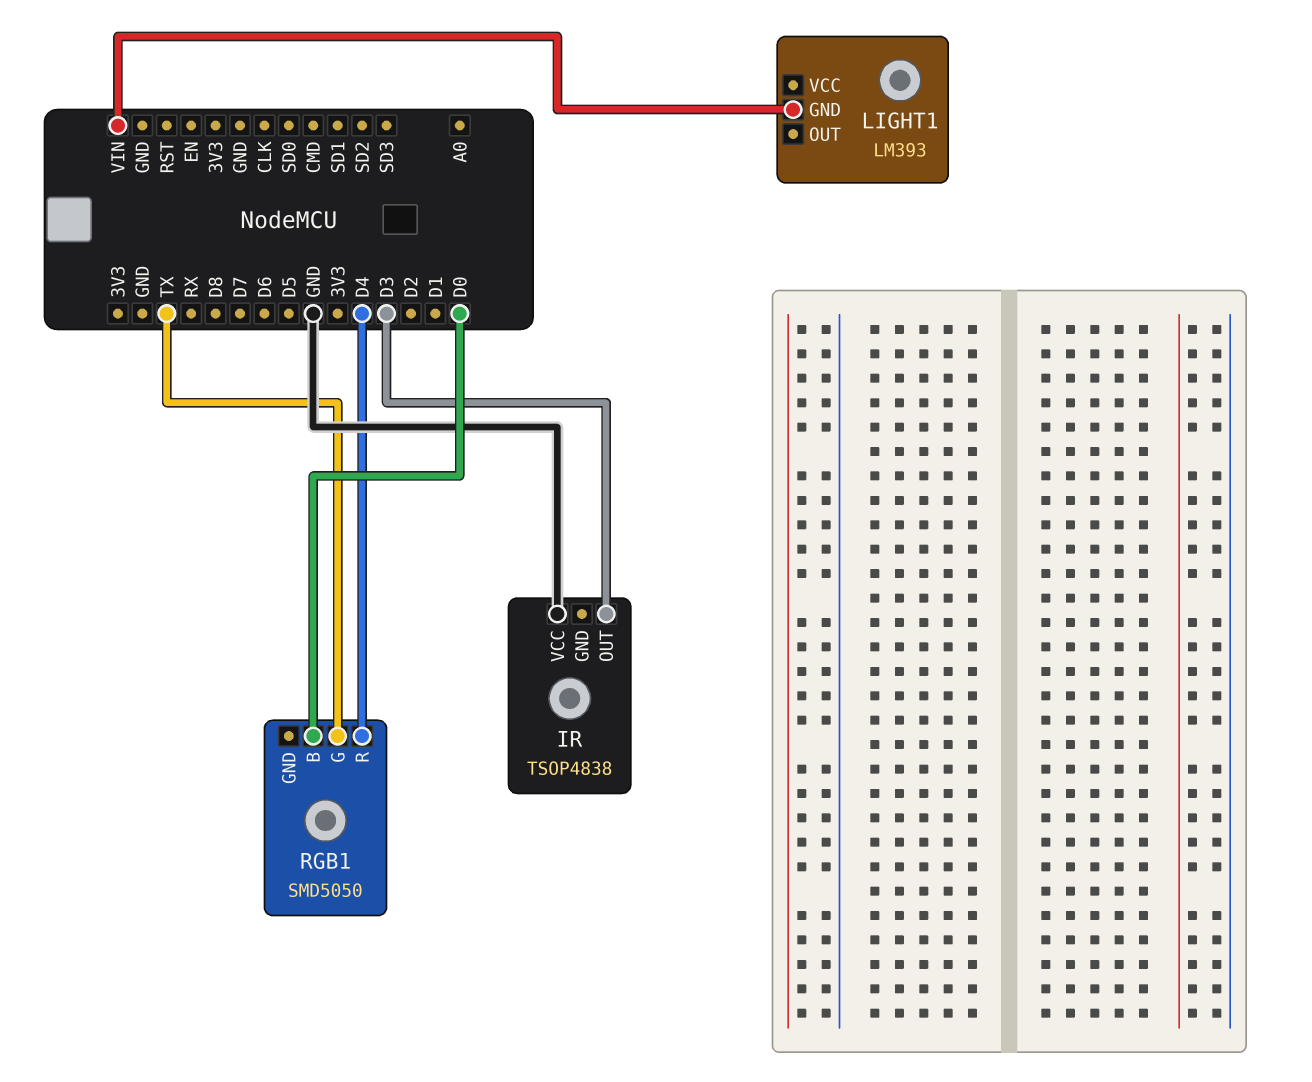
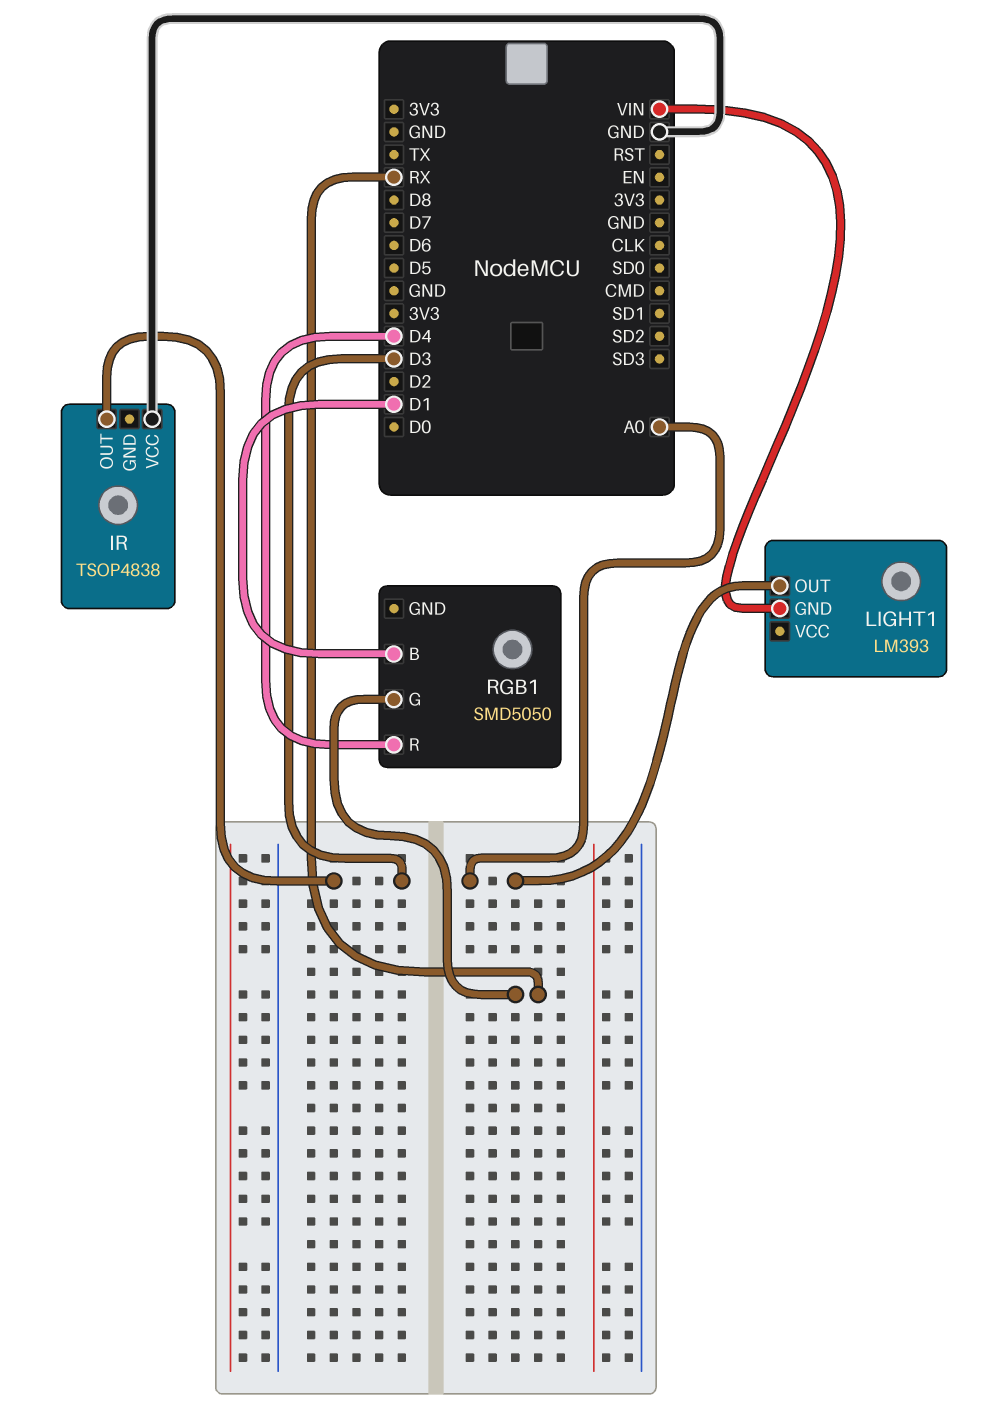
LIGHT1 pin OUT: none -> A0
RGB1 pin B: D0 -> D1
RGB1 pin G: TX -> RX

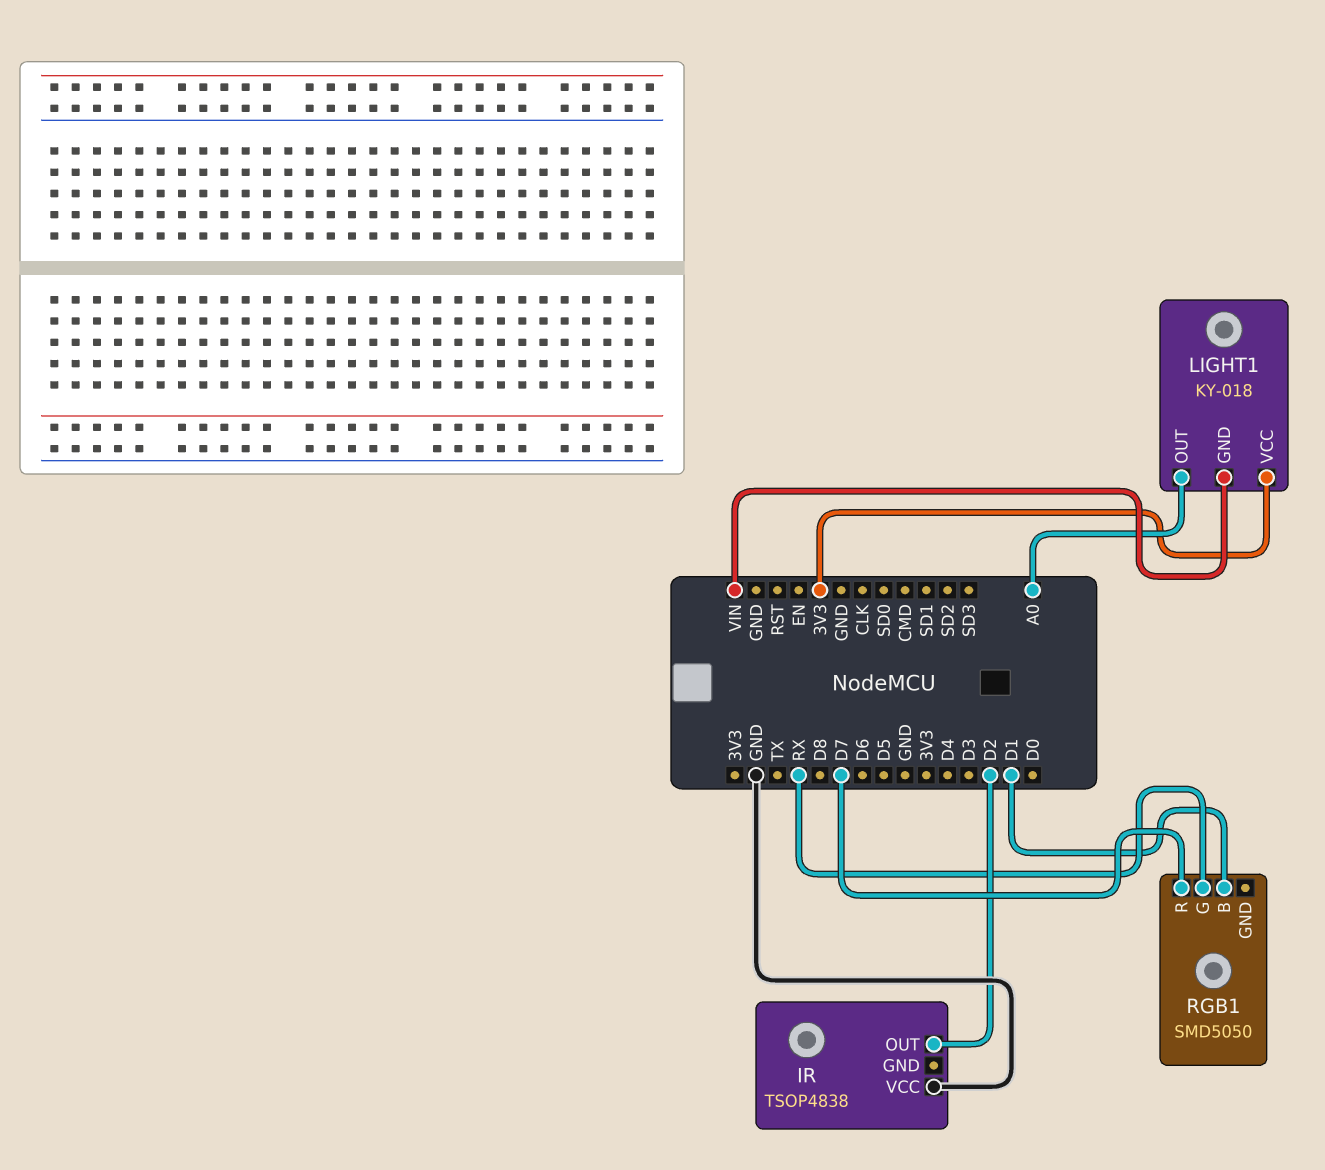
IR pin OUT: D3 -> D2
LIGHT1: LM393 -> KY-018
LIGHT1 pin VCC: none -> 3V3
RGB1 pin R: D4 -> D7

